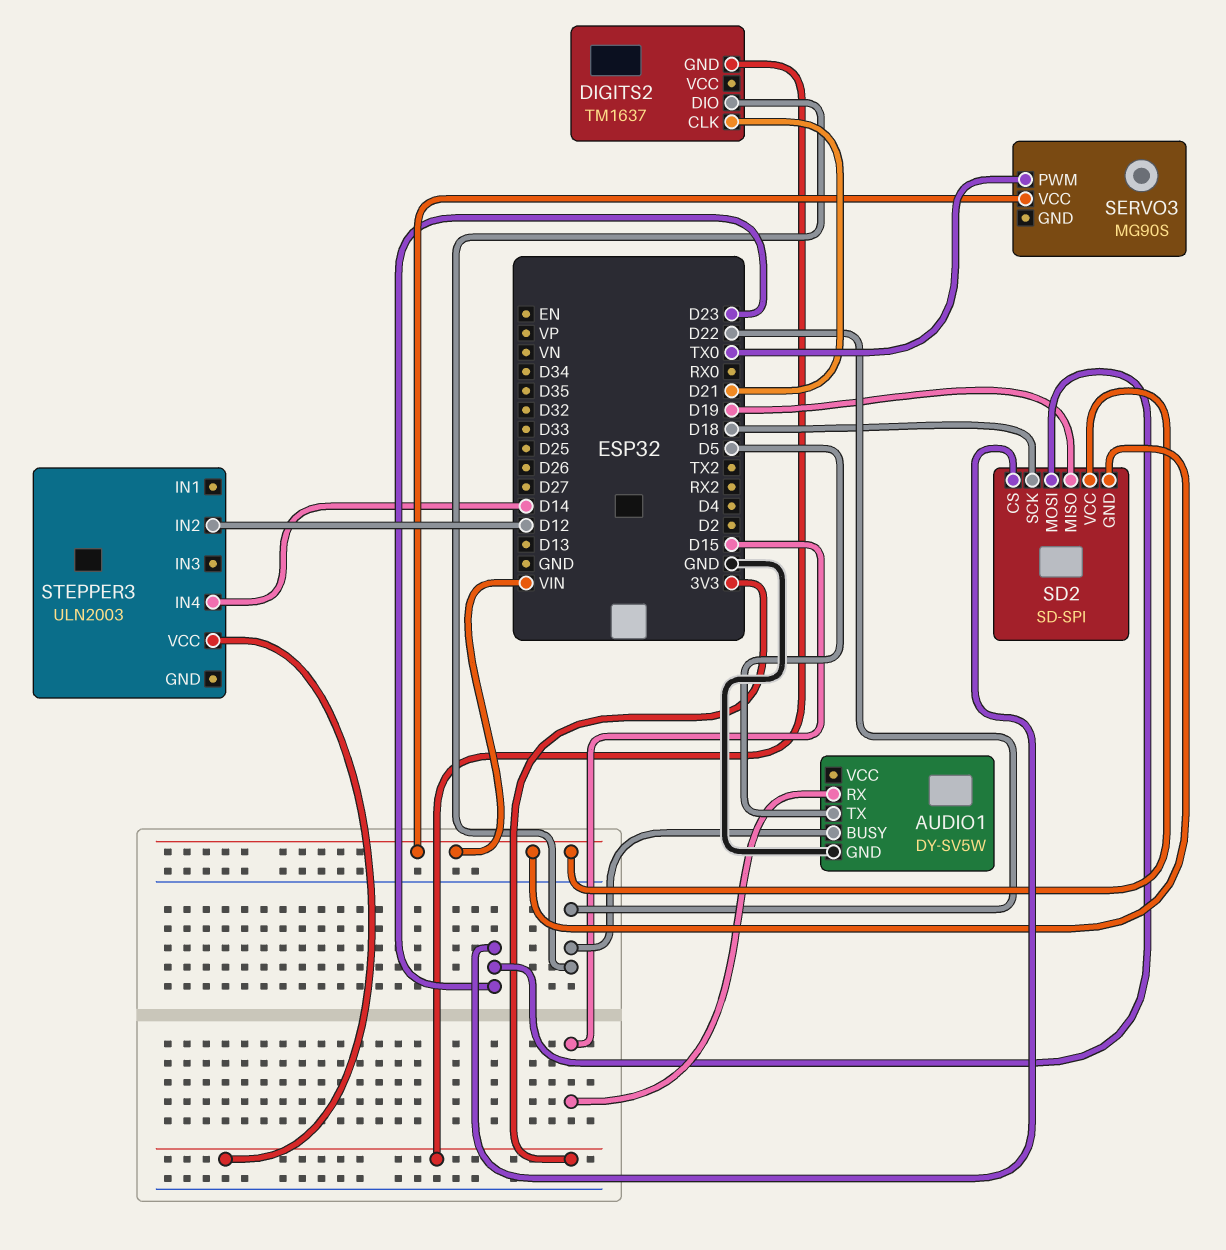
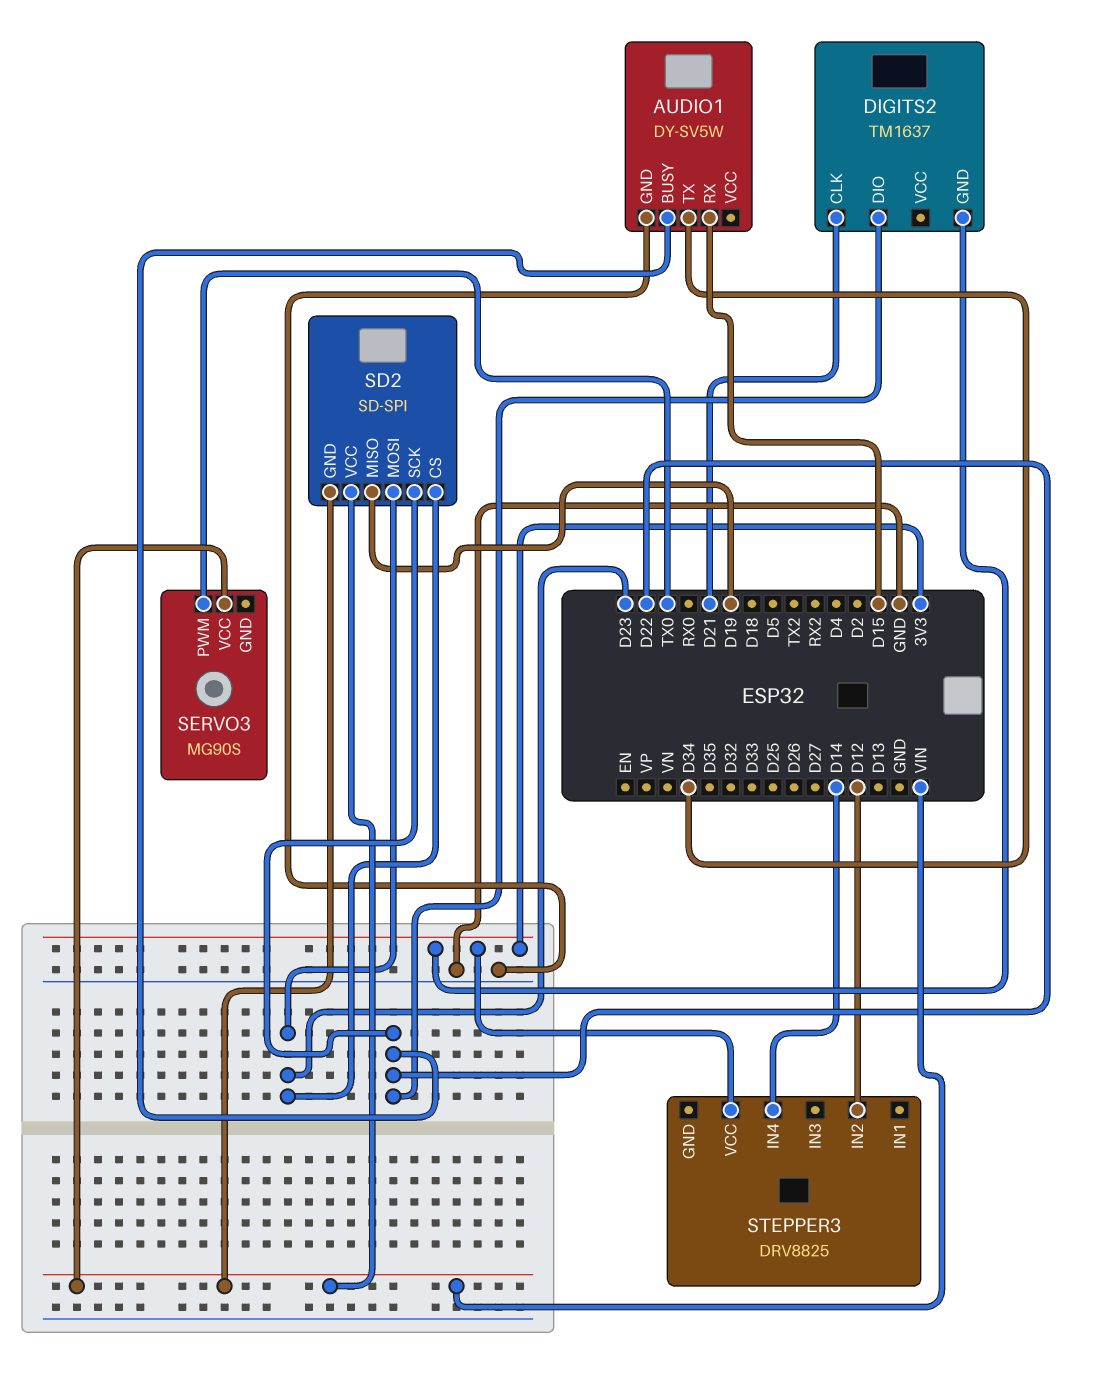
AUDIO1 pin TX: D5 -> D34
SD2 pin SCK: D18 -> D22
STEPPER3: ULN2003 -> DRV8825

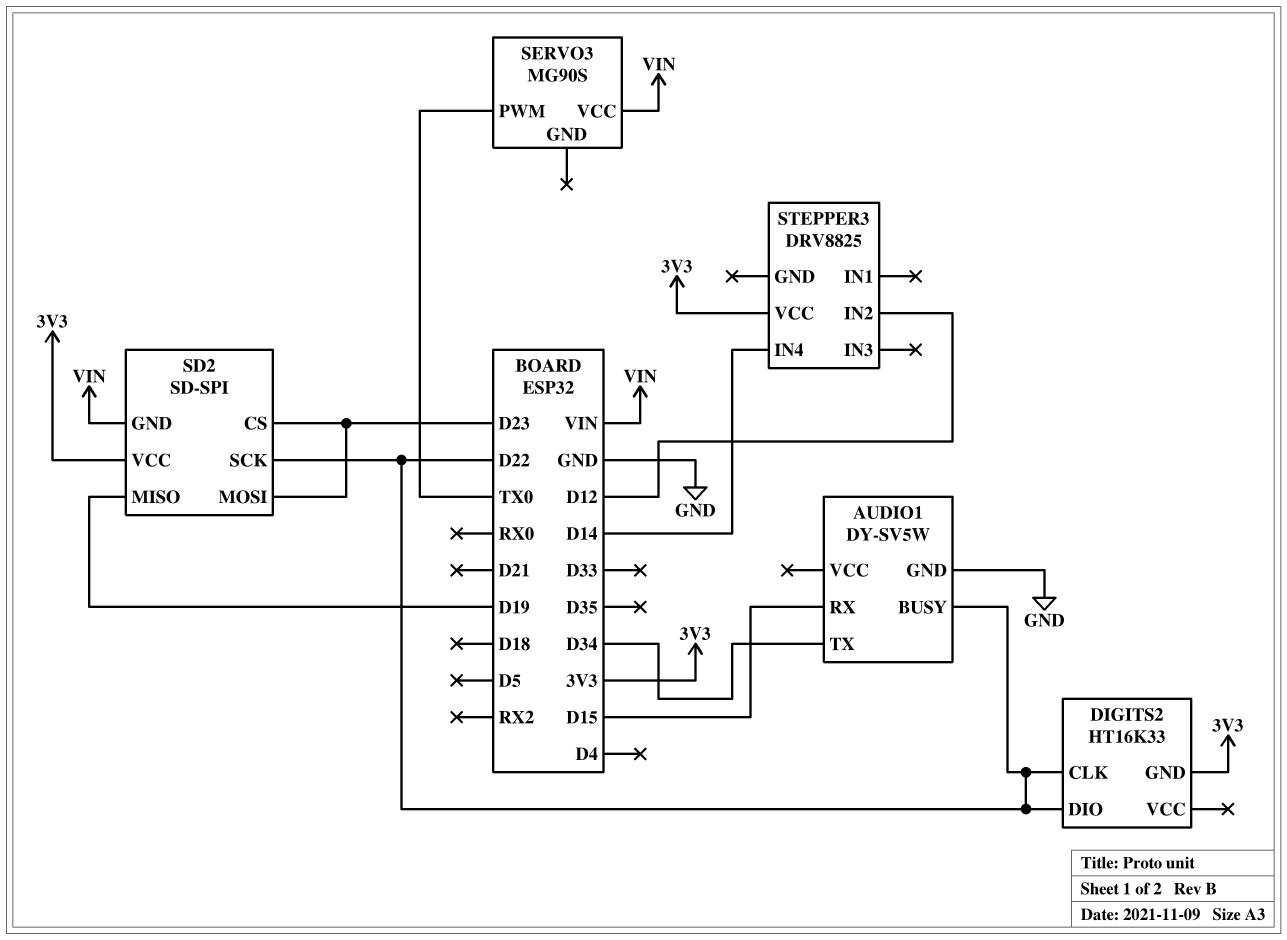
DIGITS2: TM1637 -> HT16K33
DIGITS2 pin CLK: D21 -> D22
SD2 pin VCC: VIN -> 3V3

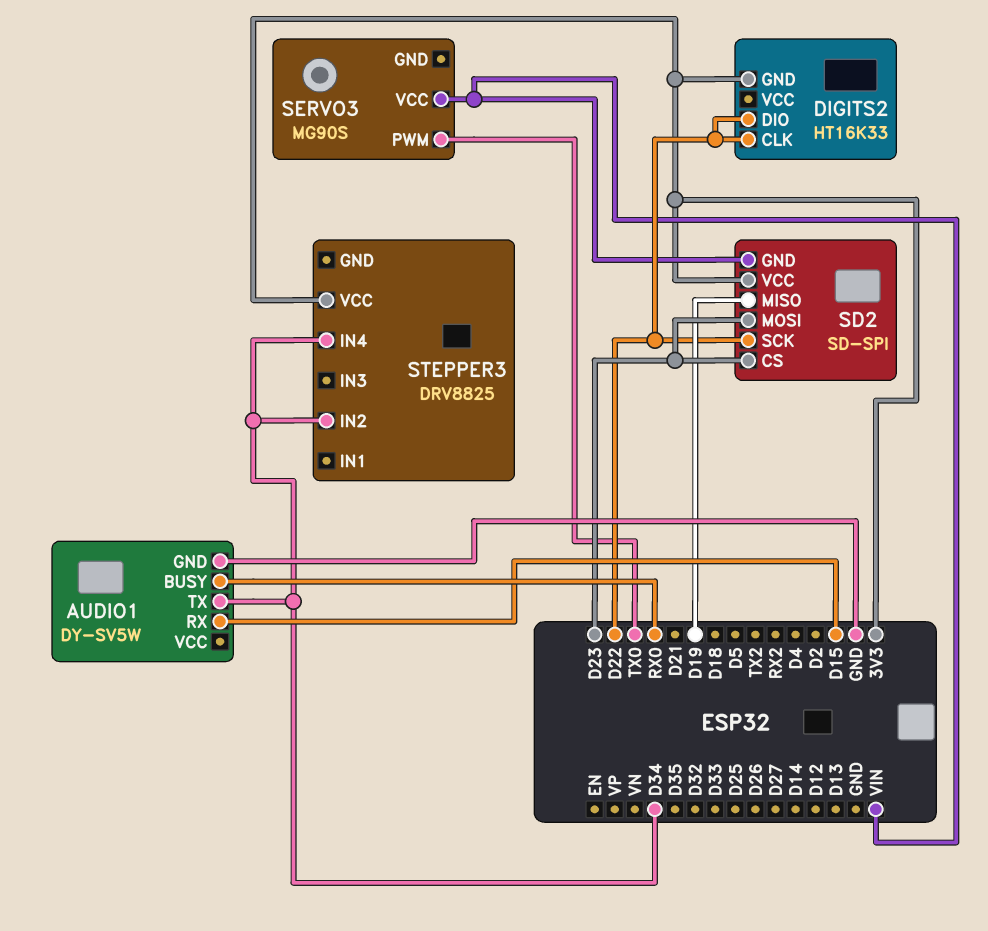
AUDIO1 pin BUSY: D22 -> RX0
STEPPER3 pin IN2: D12 -> D34
STEPPER3 pin IN4: D14 -> D34

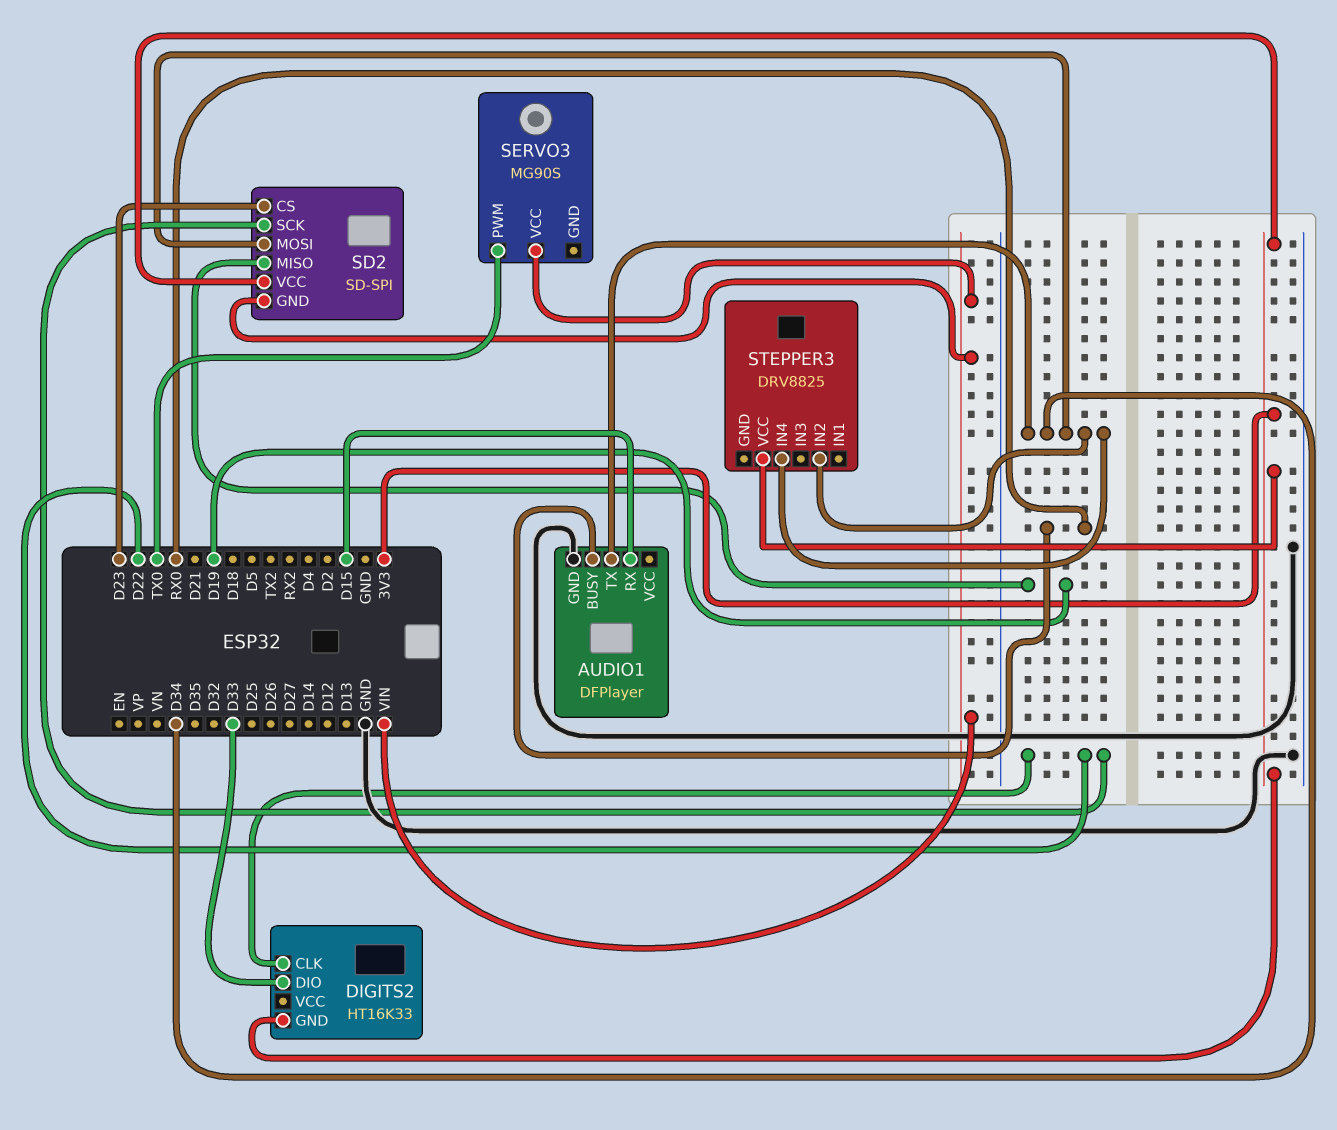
AUDIO1: DY-SV5W -> DFPlayer
DIGITS2 pin DIO: D22 -> D33
SD2 pin MOSI: D23 -> D34

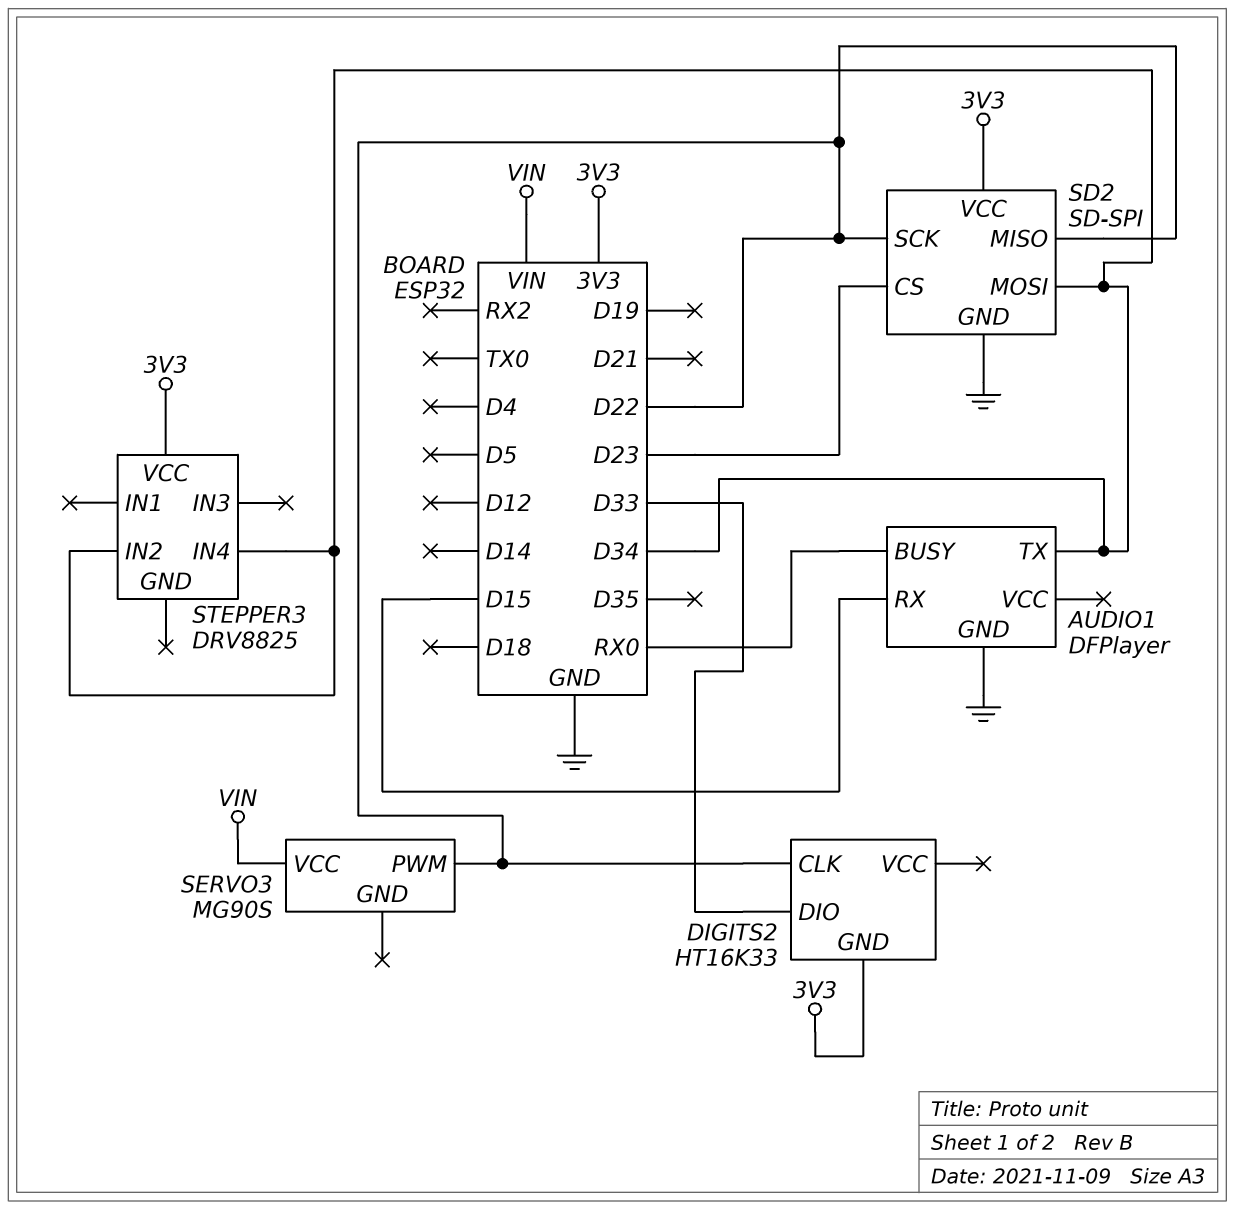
SD2 pin GND: VIN -> GND
SD2 pin MISO: D19 -> D22
SERVO3 pin PWM: TX0 -> D22

